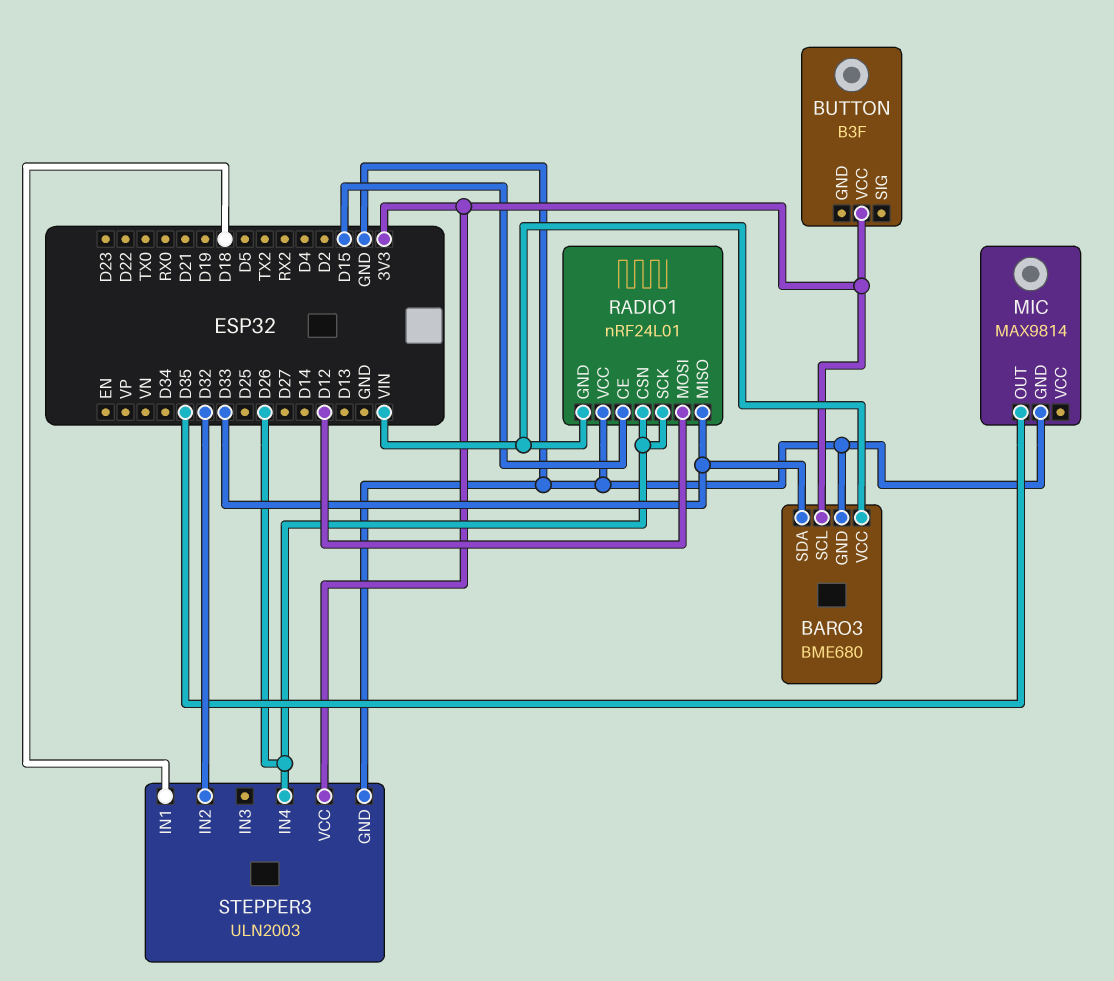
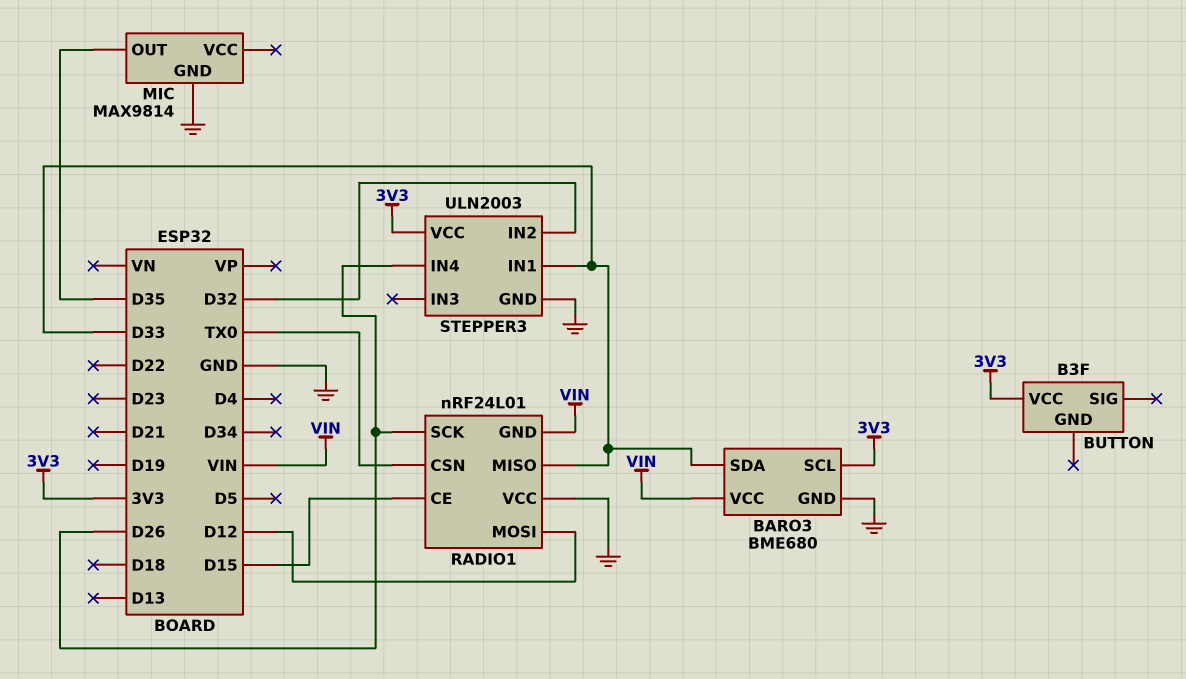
RADIO1 pin CSN: D26 -> TX0
STEPPER3 pin IN1: D18 -> D33

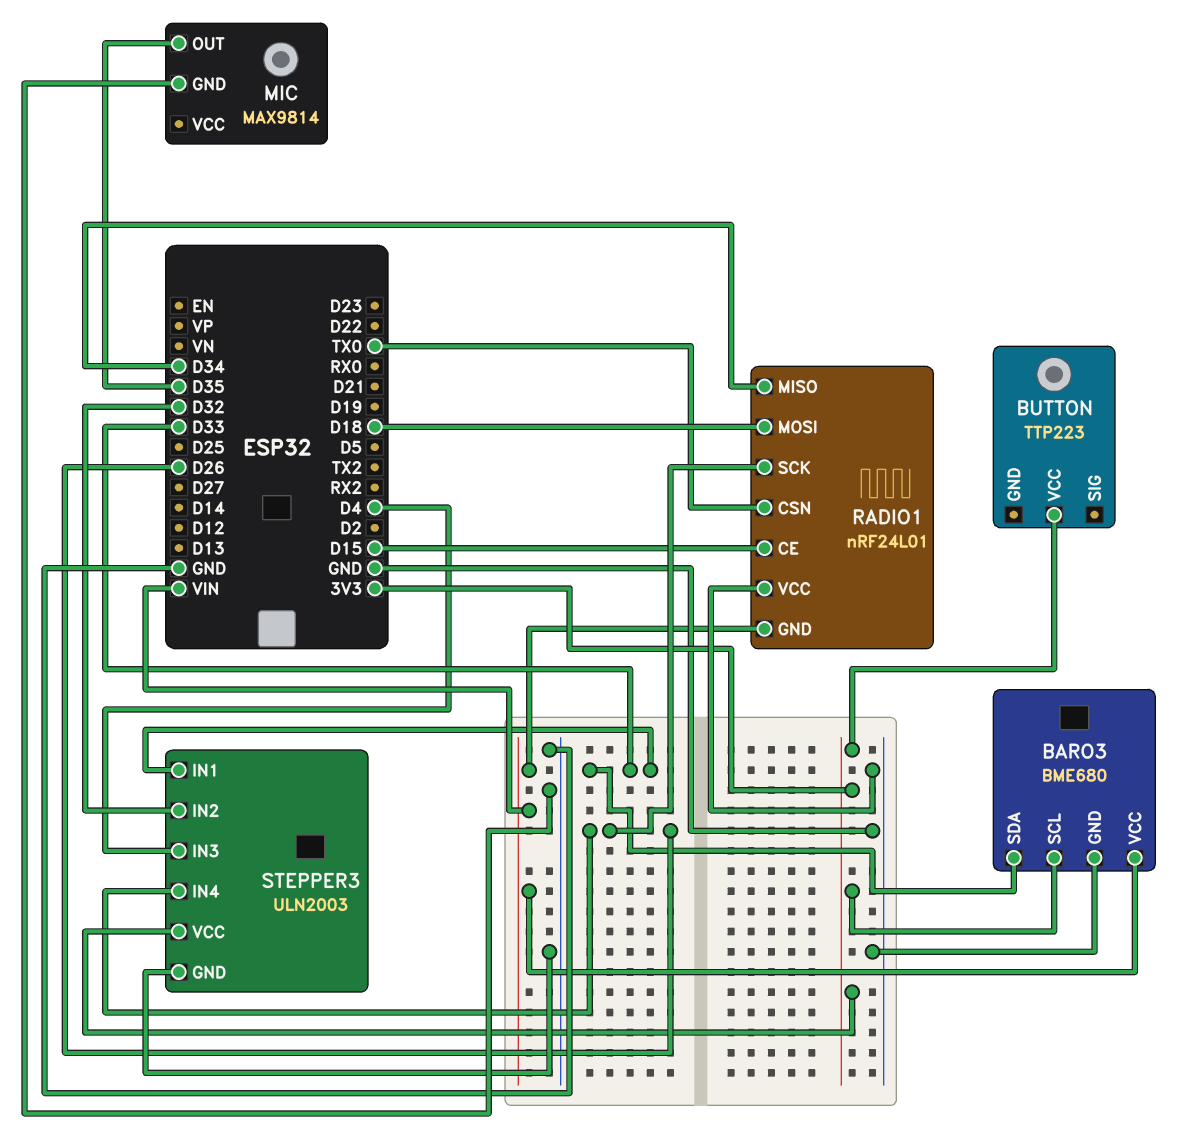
BUTTON: B3F -> TTP223
RADIO1 pin MISO: D33 -> D34
RADIO1 pin MOSI: D12 -> D18
STEPPER3 pin IN3: none -> D4

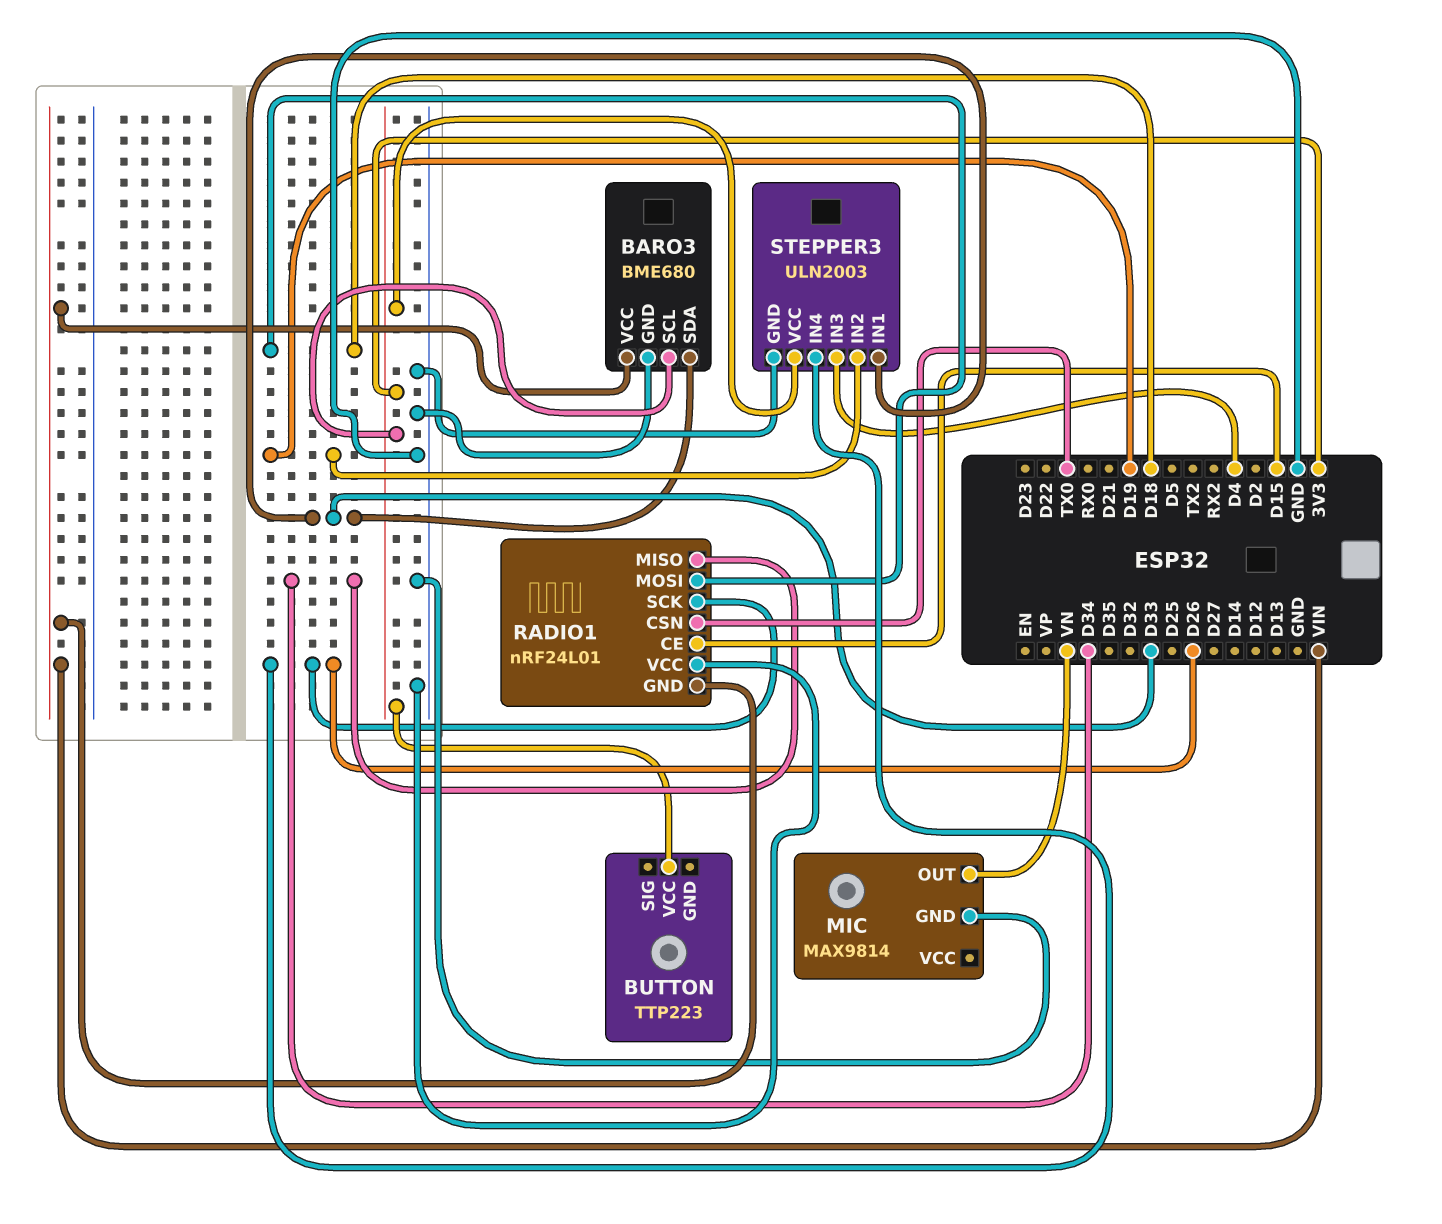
MIC pin OUT: D35 -> VN
STEPPER3 pin IN2: D32 -> D19

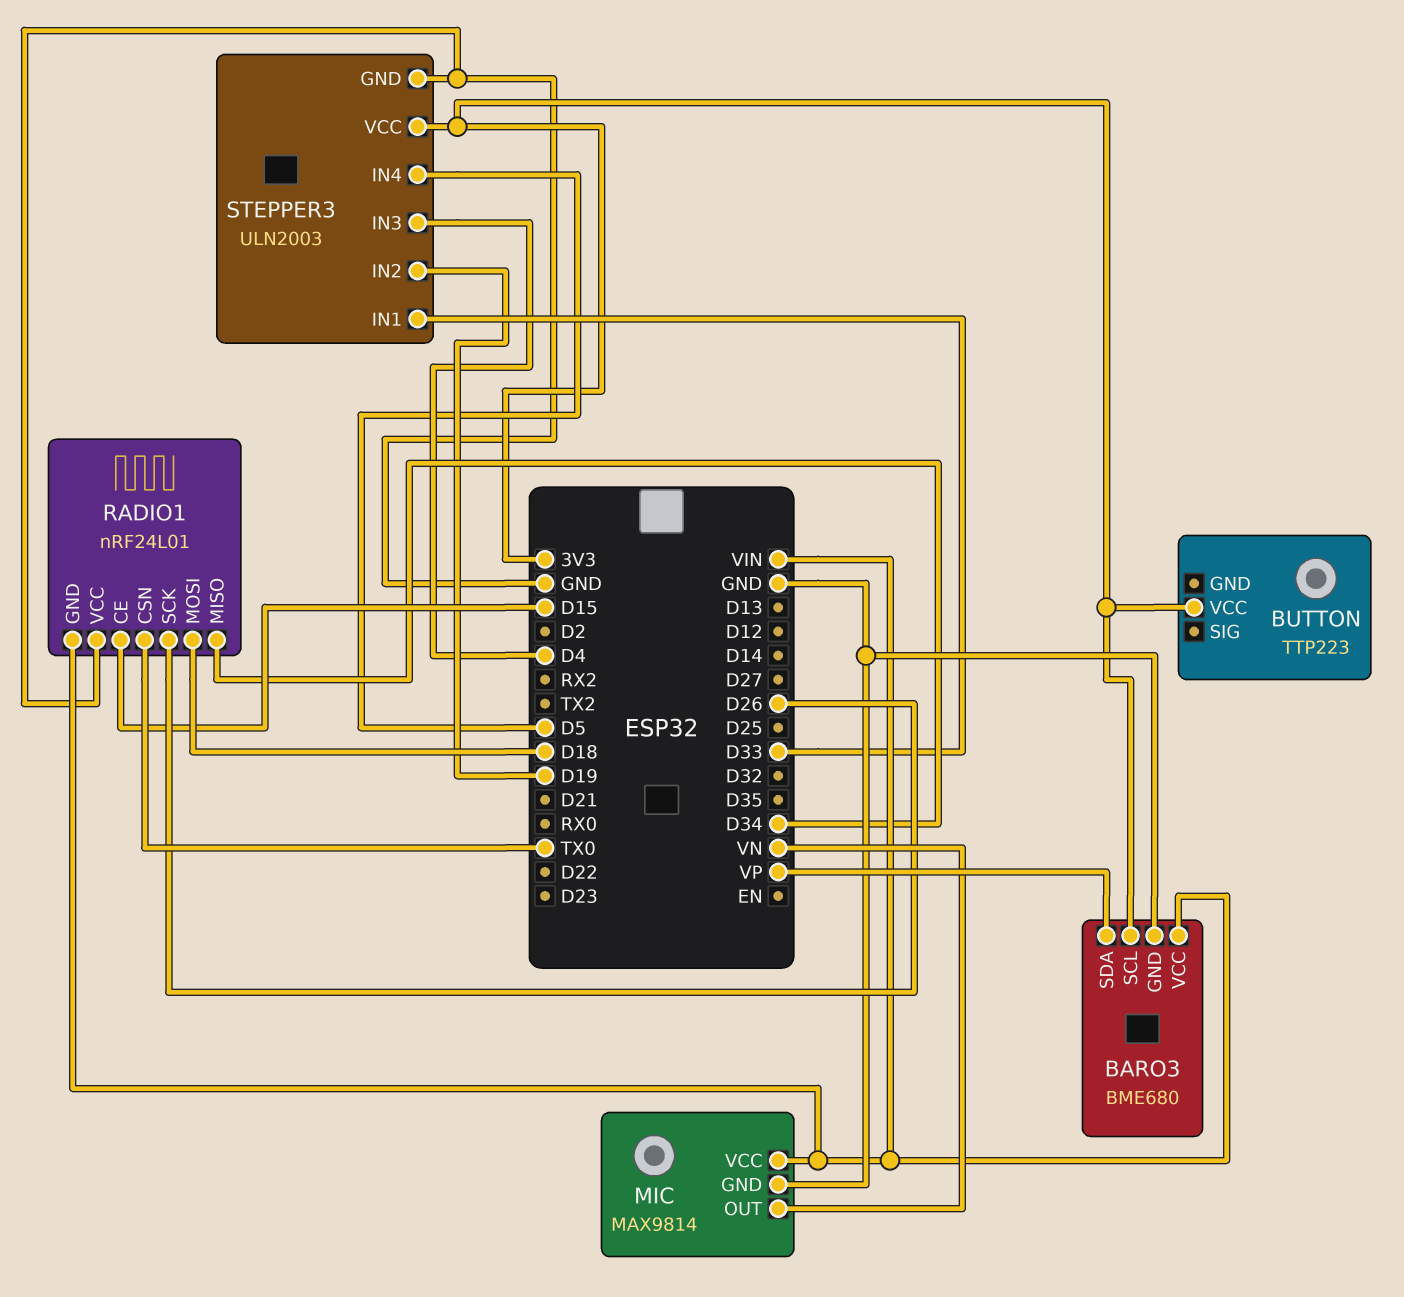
BARO3 pin SDA: D33 -> VP
MIC pin VCC: none -> VIN
STEPPER3 pin IN4: D26 -> D5

